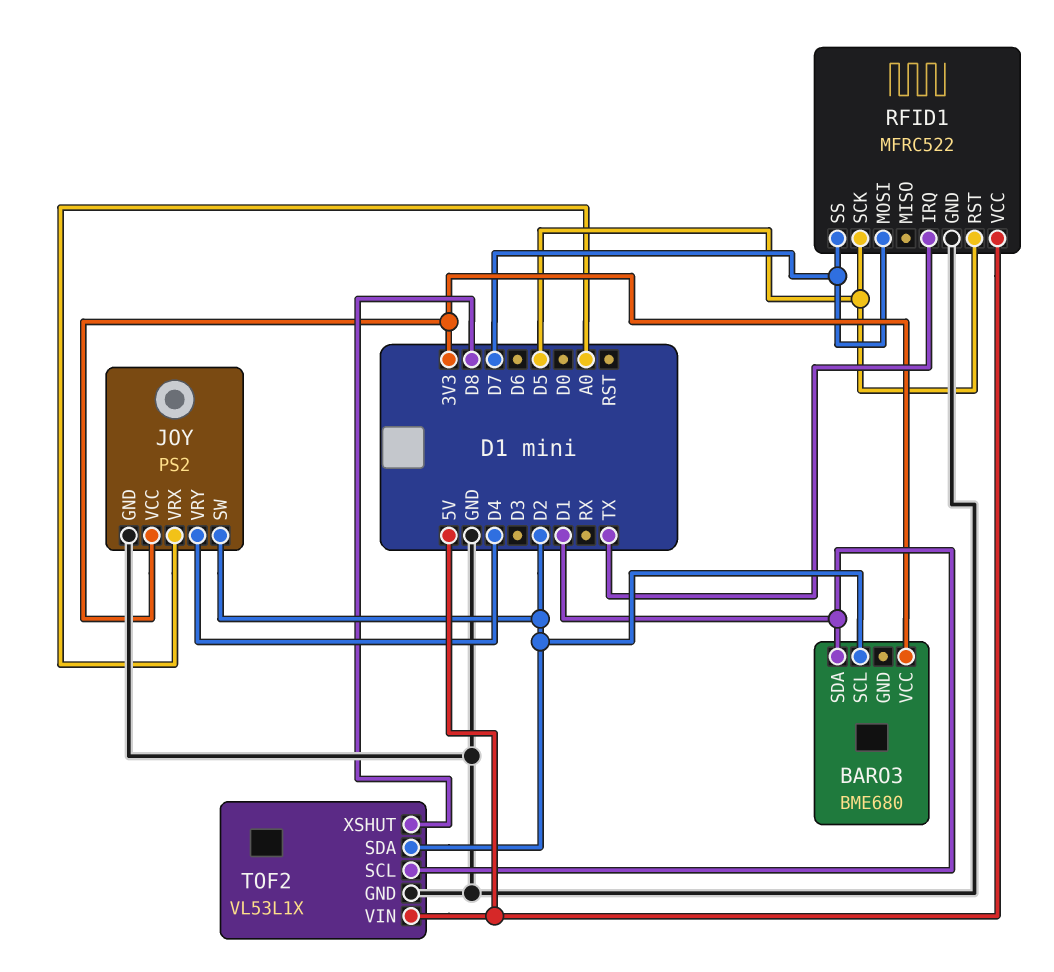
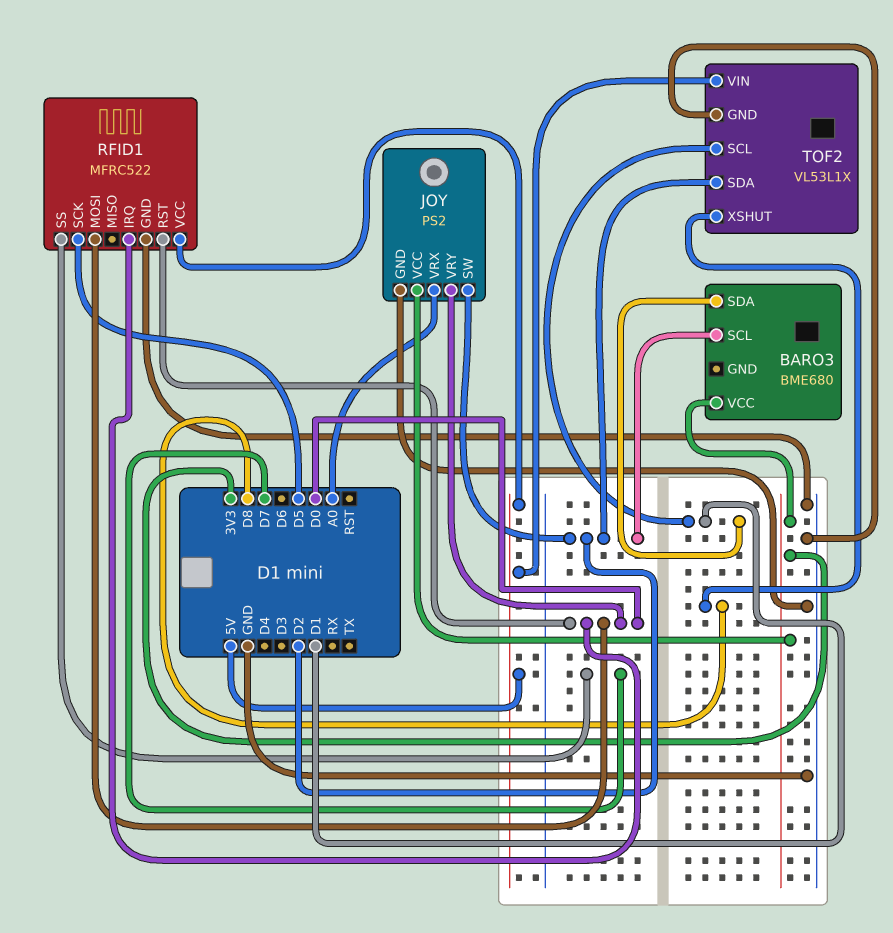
JOY pin VRY: D4 -> D0
RFID1 pin IRQ: TX -> D0
RFID1 pin MOSI: D7 -> D0
RFID1 pin RST: D5 -> D0

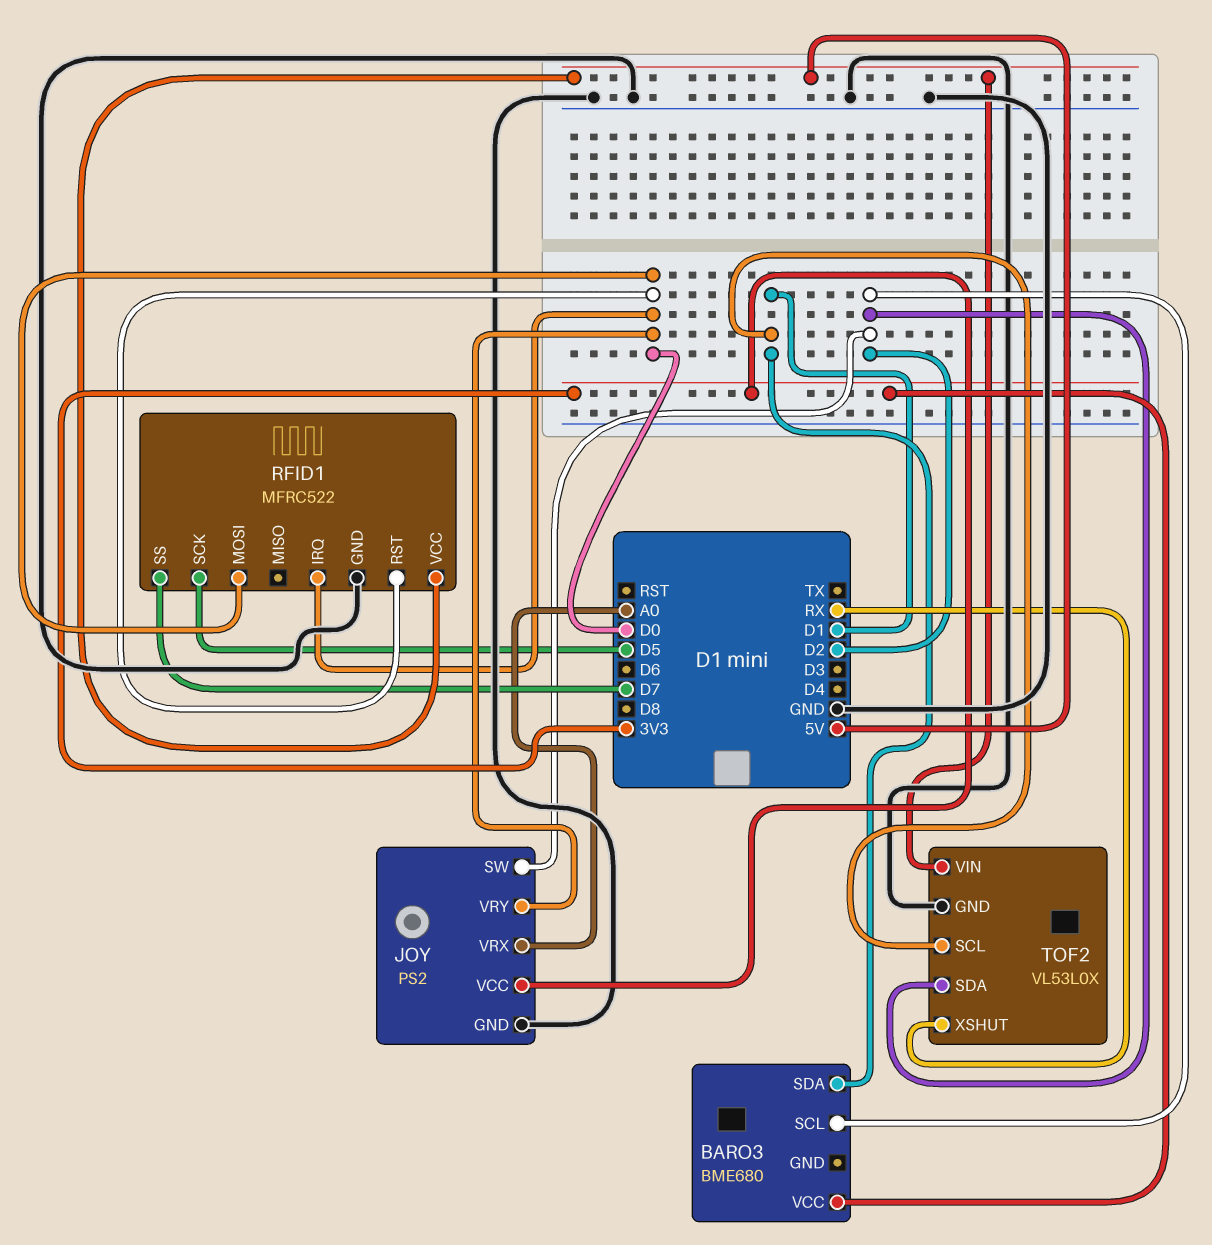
TOF2: VL53L1X -> VL53L0X
TOF2 pin XSHUT: D8 -> RX

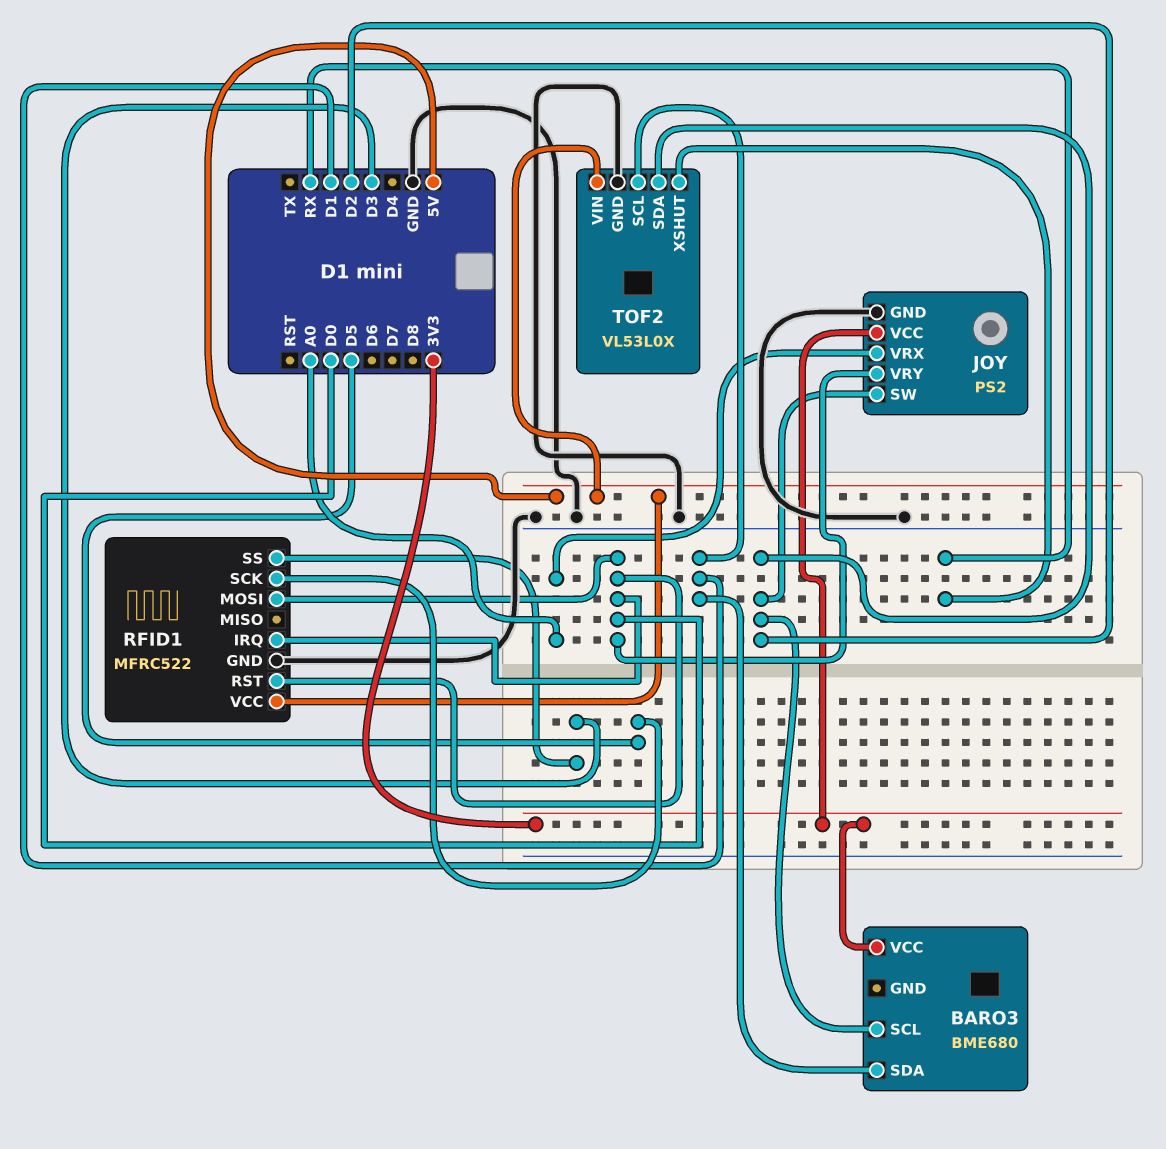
RFID1 pin SS: D7 -> D3

